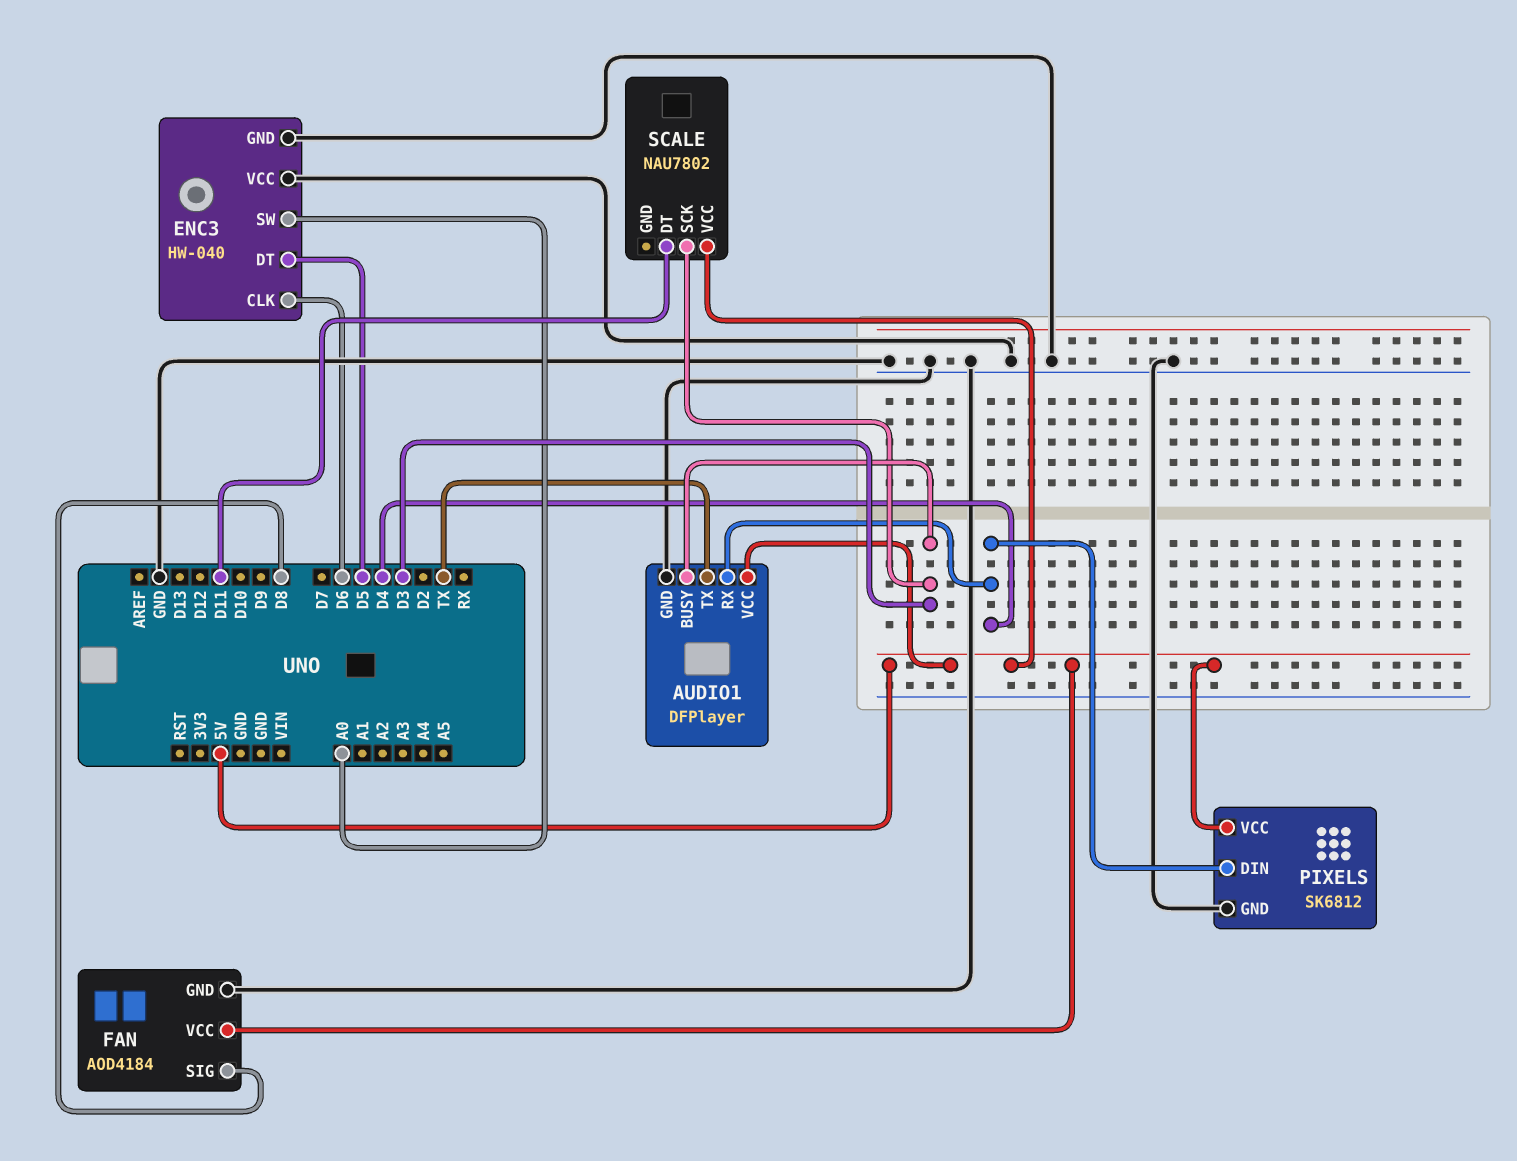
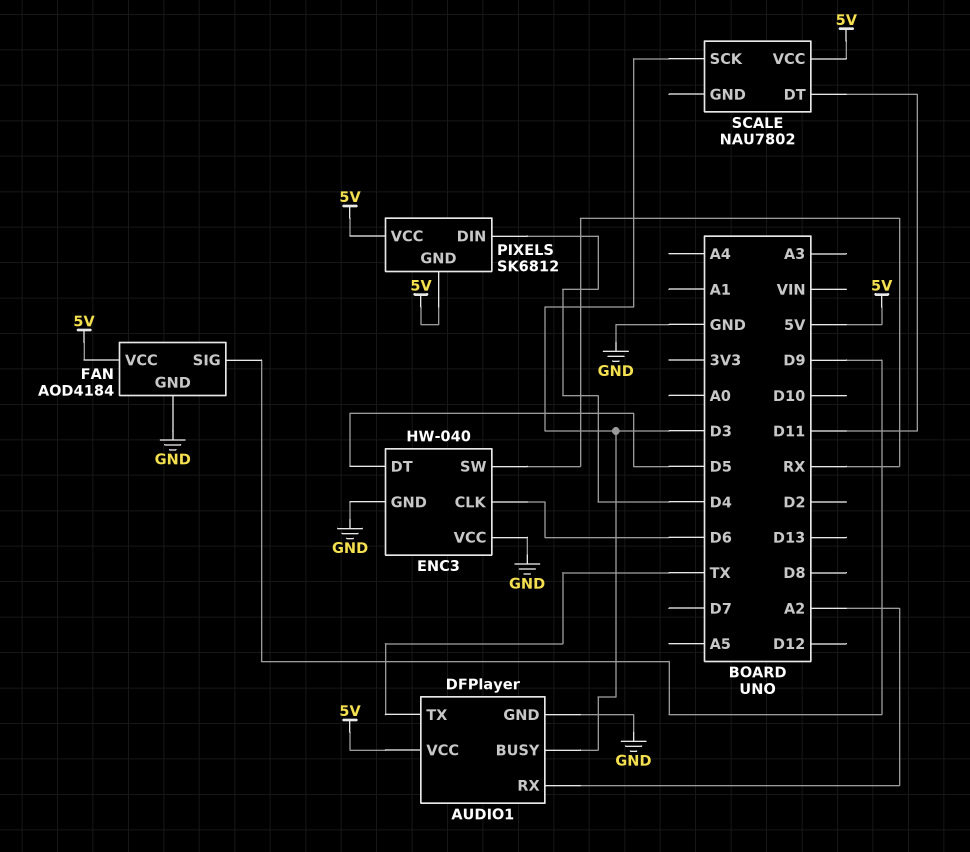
AUDIO1 pin RX: D4 -> A2
ENC3 pin SW: A0 -> RX
FAN pin SIG: D8 -> D9
PIXELS pin GND: GND -> 5V

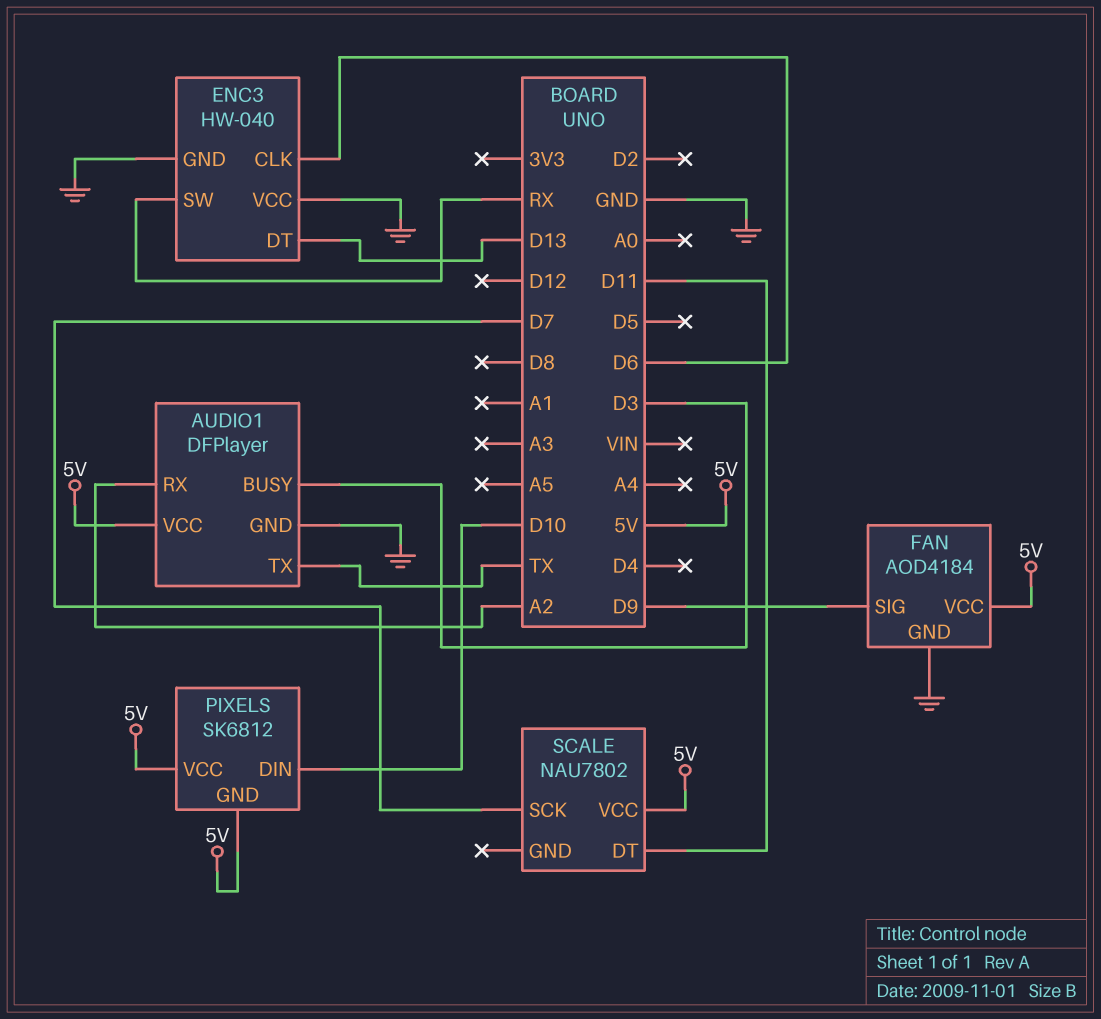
ENC3 pin DT: D5 -> D13
PIXELS pin DIN: D4 -> D10
SCALE pin SCK: D3 -> D7

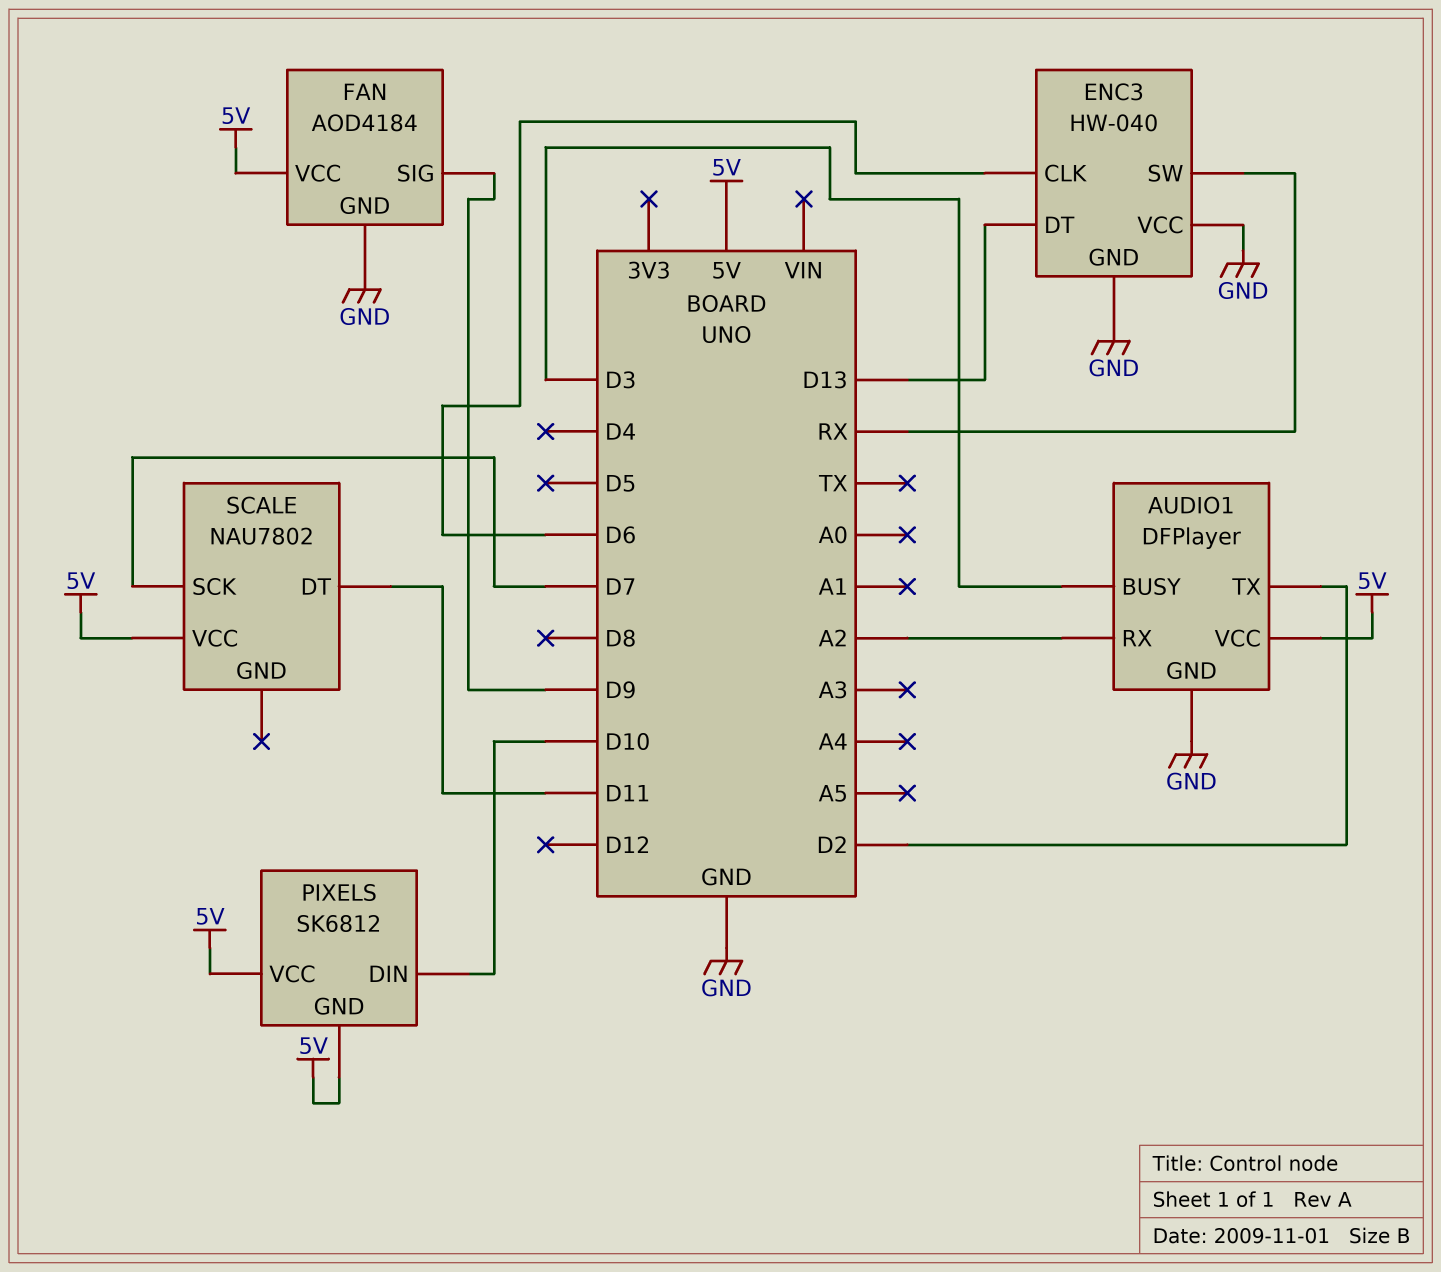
AUDIO1 pin TX: TX -> D2

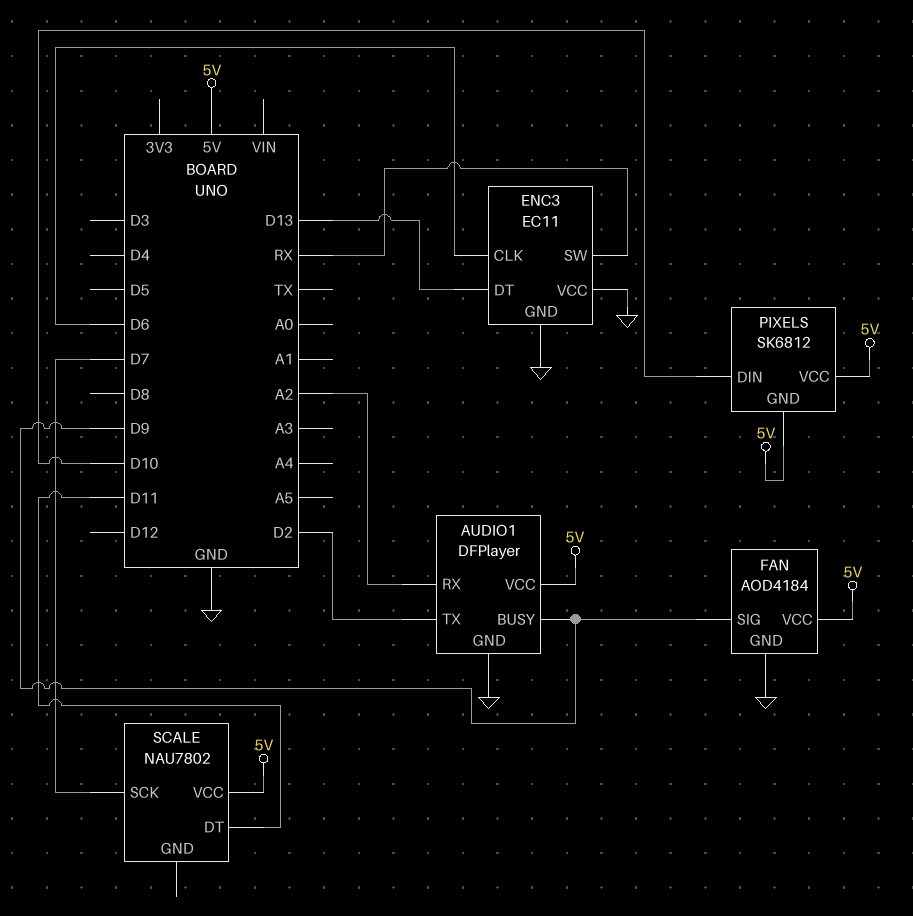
AUDIO1 pin BUSY: D3 -> D9
ENC3: HW-040 -> EC11

